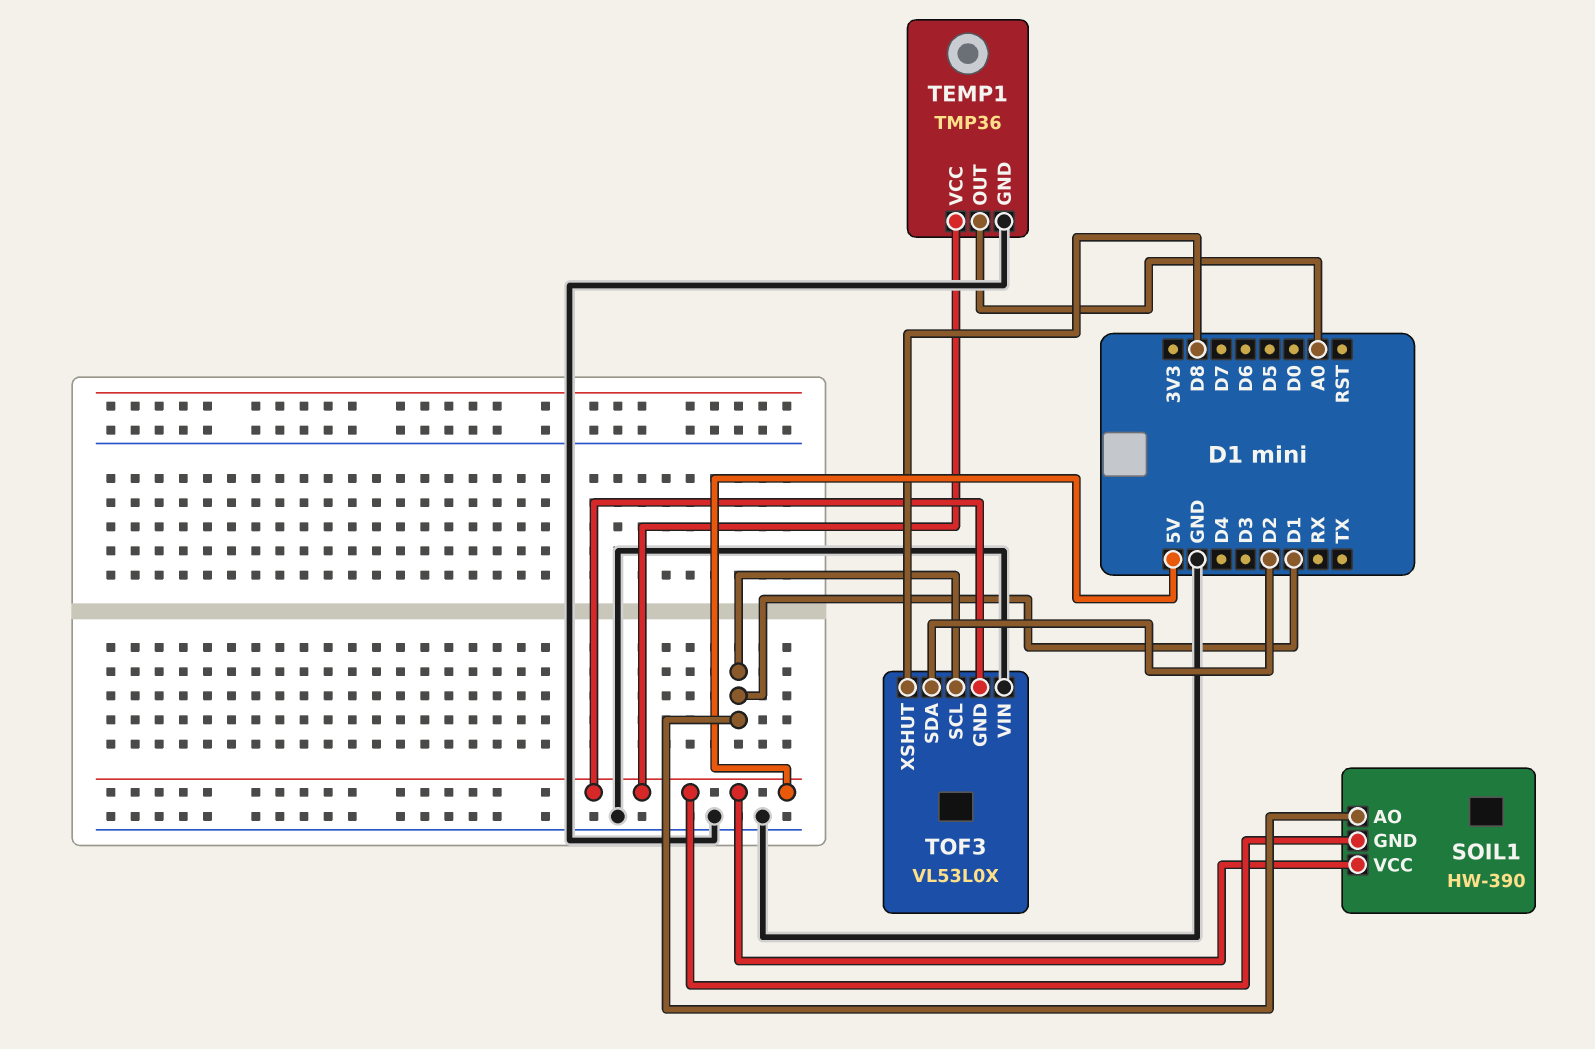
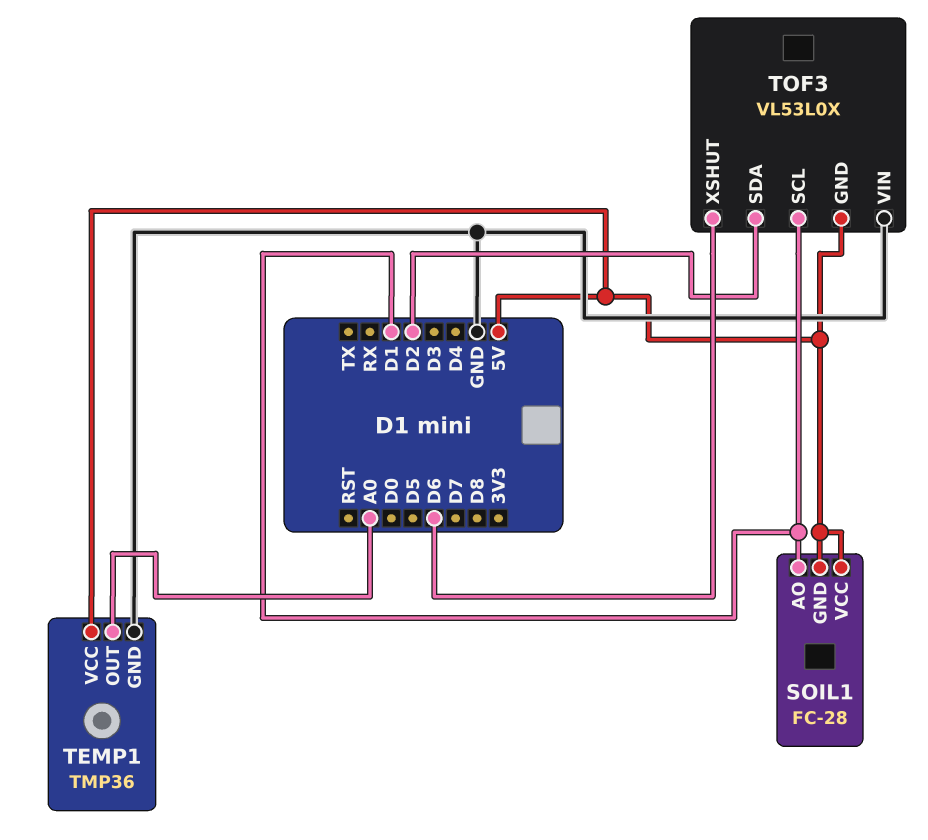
SOIL1: HW-390 -> FC-28
TOF3 pin XSHUT: D8 -> D6

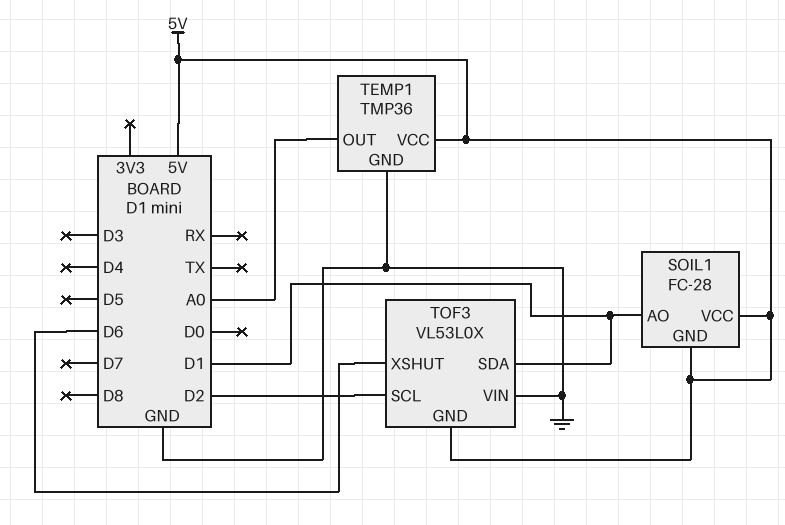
TOF3 pin SCL: D1 -> D2
TOF3 pin SDA: D2 -> D1

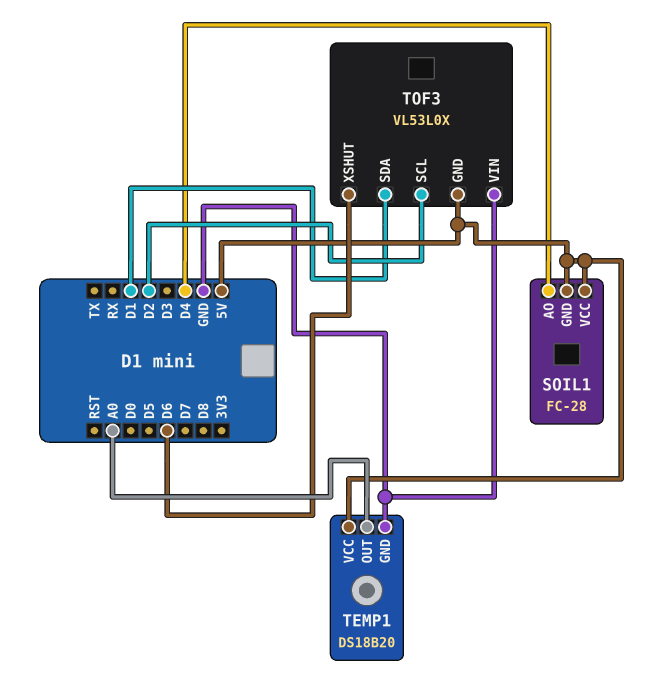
SOIL1 pin AO: D1 -> D4
TEMP1: TMP36 -> DS18B20

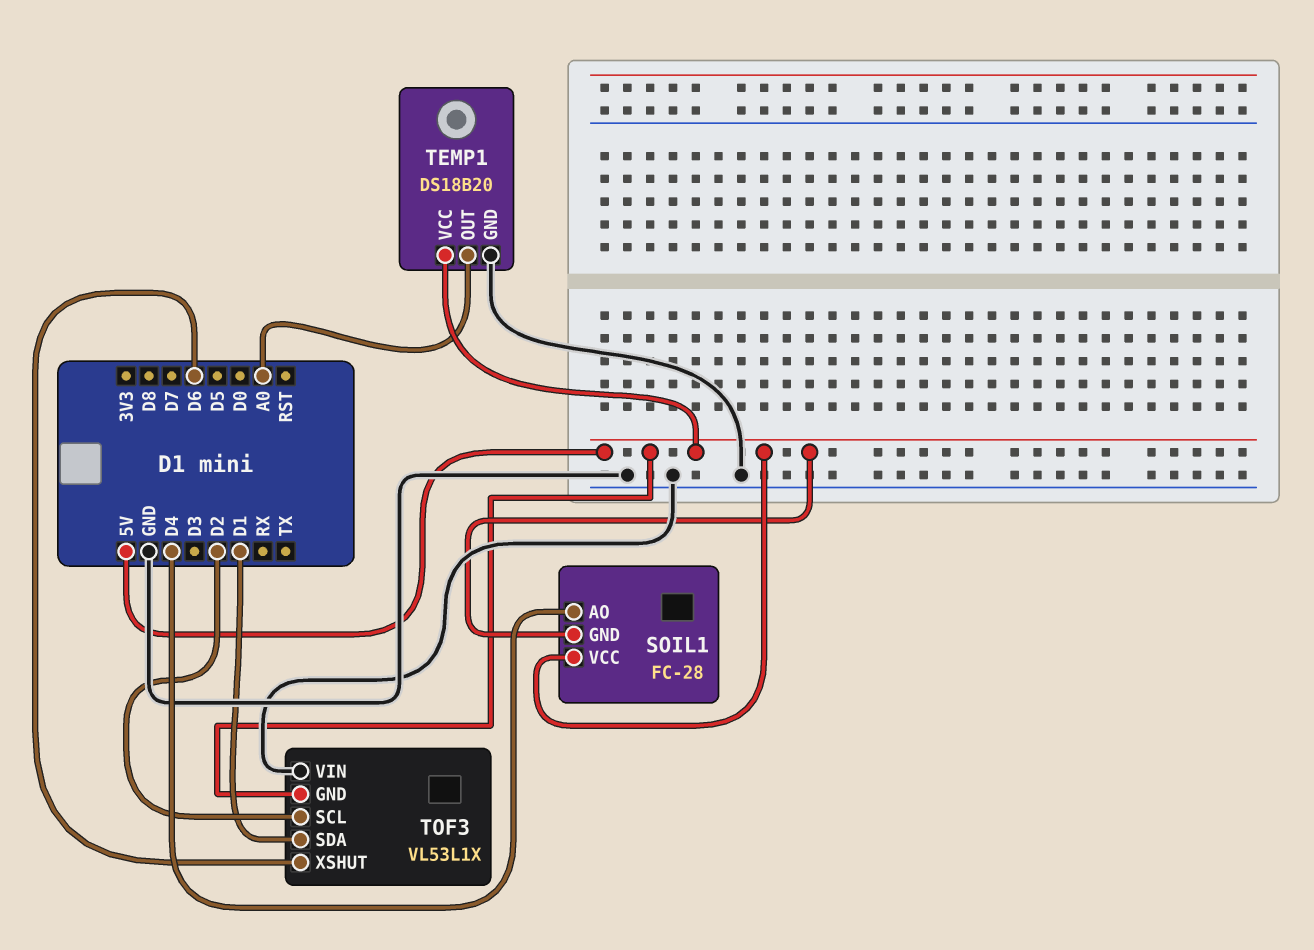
TOF3: VL53L0X -> VL53L1X

